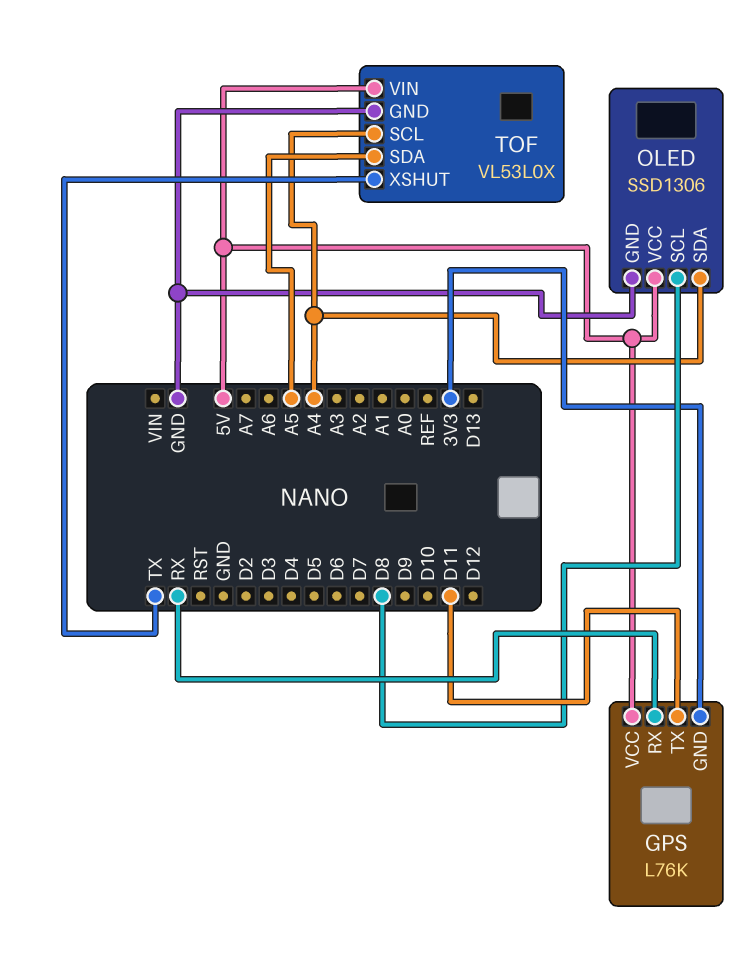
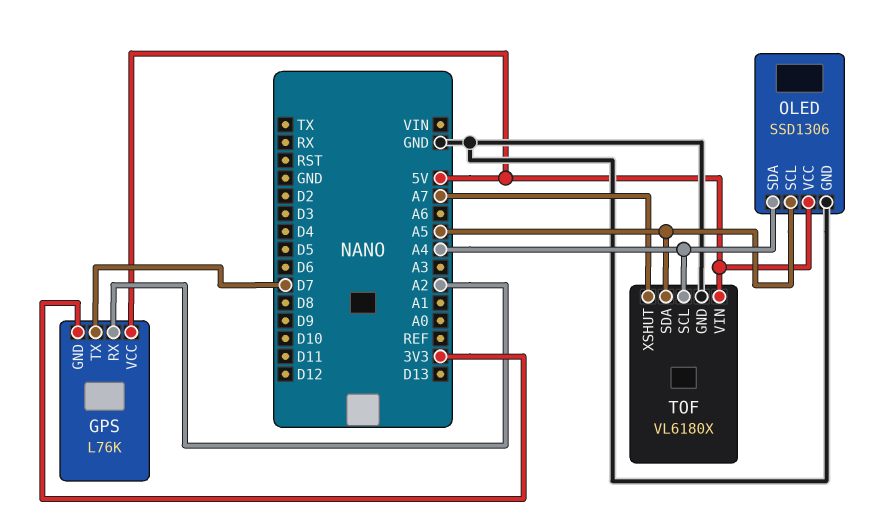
GPS pin RX: RX -> A2
GPS pin TX: D11 -> D7
OLED pin SCL: D8 -> A5
TOF: VL53L0X -> VL6180X
TOF pin XSHUT: TX -> A7

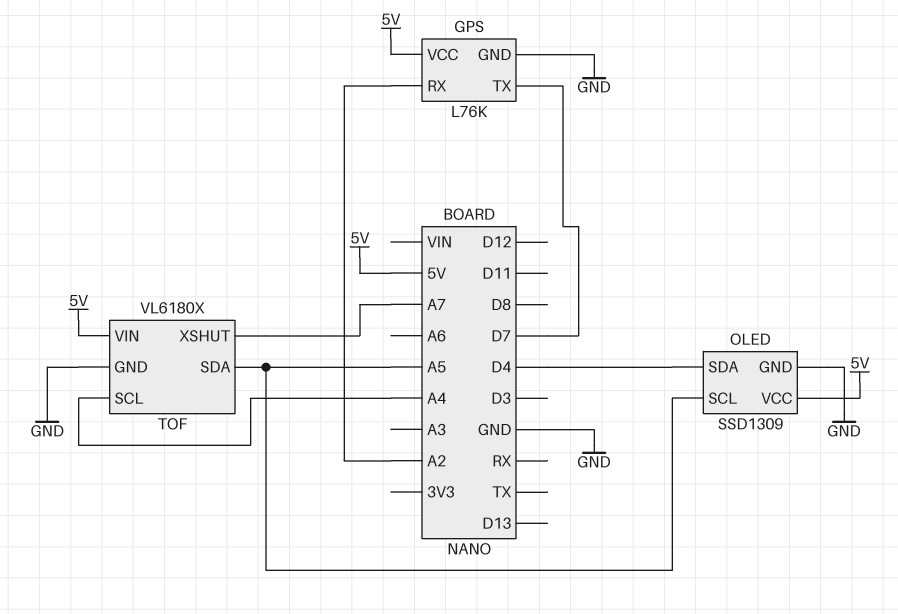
GPS pin GND: 3V3 -> GND
OLED: SSD1306 -> SSD1309
OLED pin SDA: A4 -> D4

